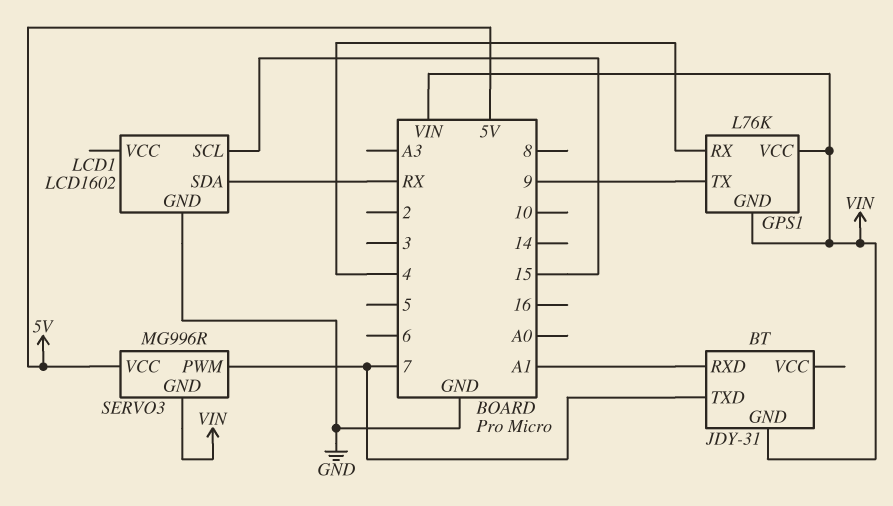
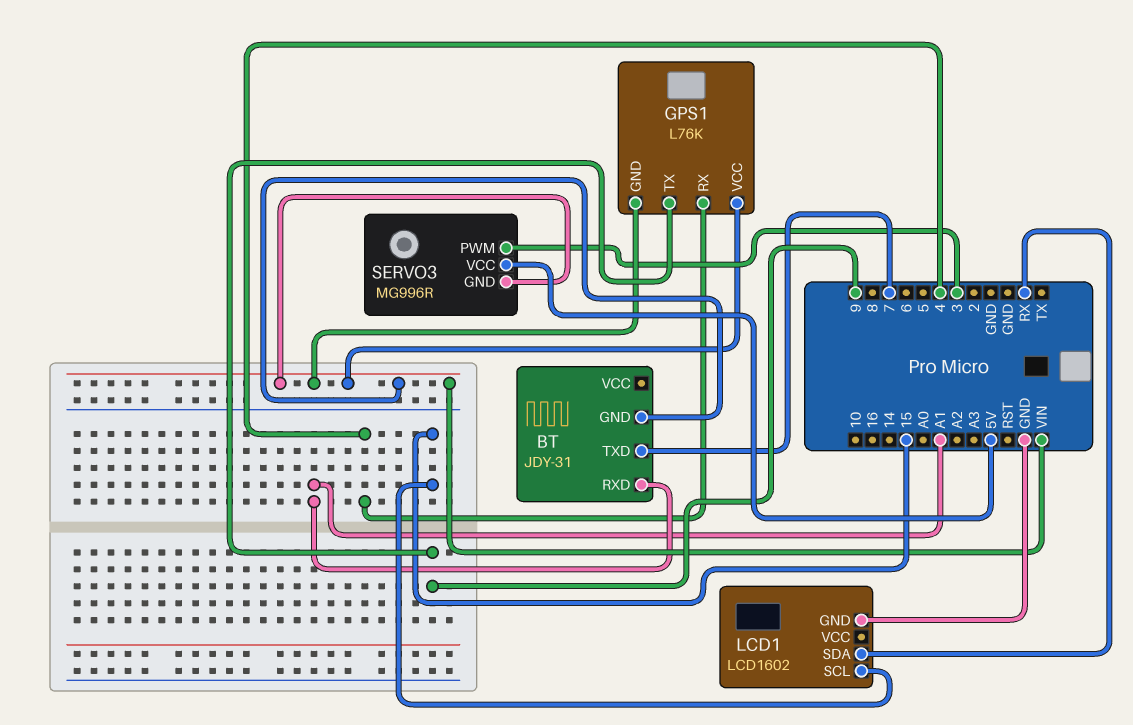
SERVO3 pin PWM: 7 -> 3

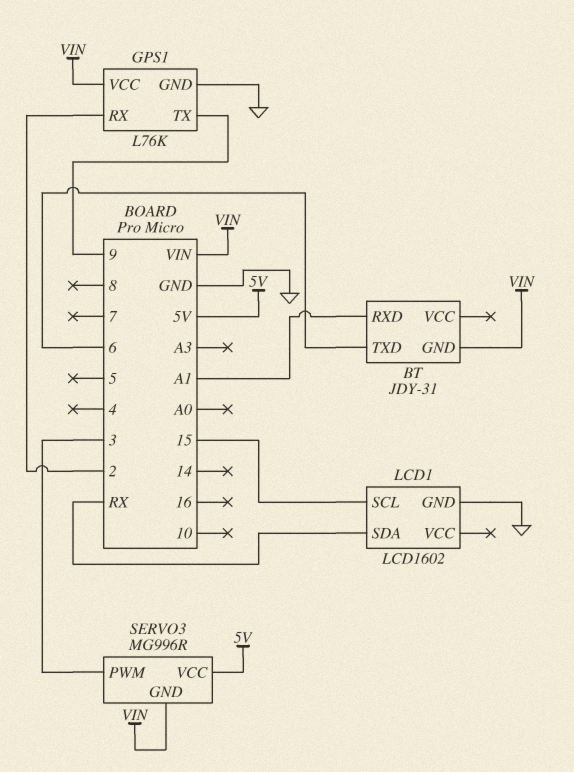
BT pin TXD: 7 -> 6
GPS1 pin GND: VIN -> GND
GPS1 pin RX: 4 -> 2

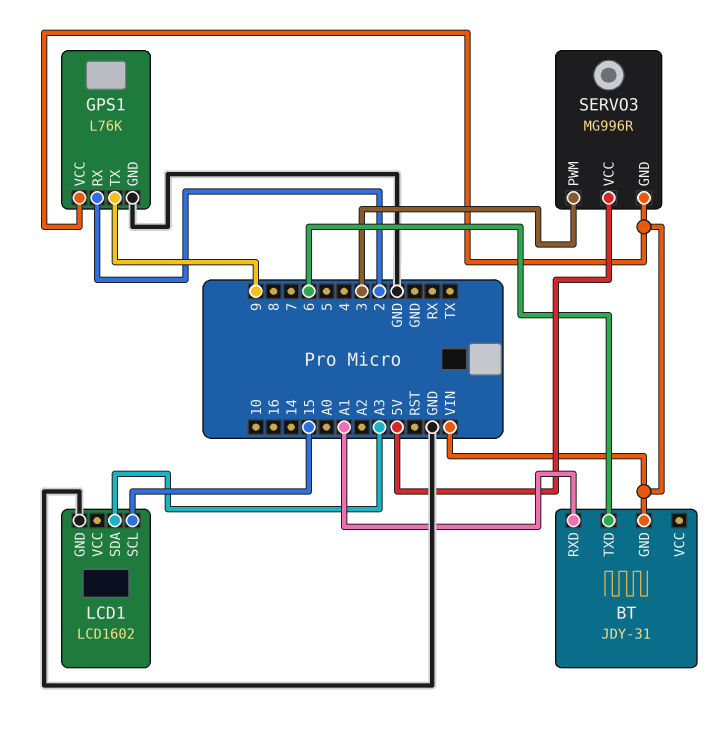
LCD1 pin SDA: RX -> A3

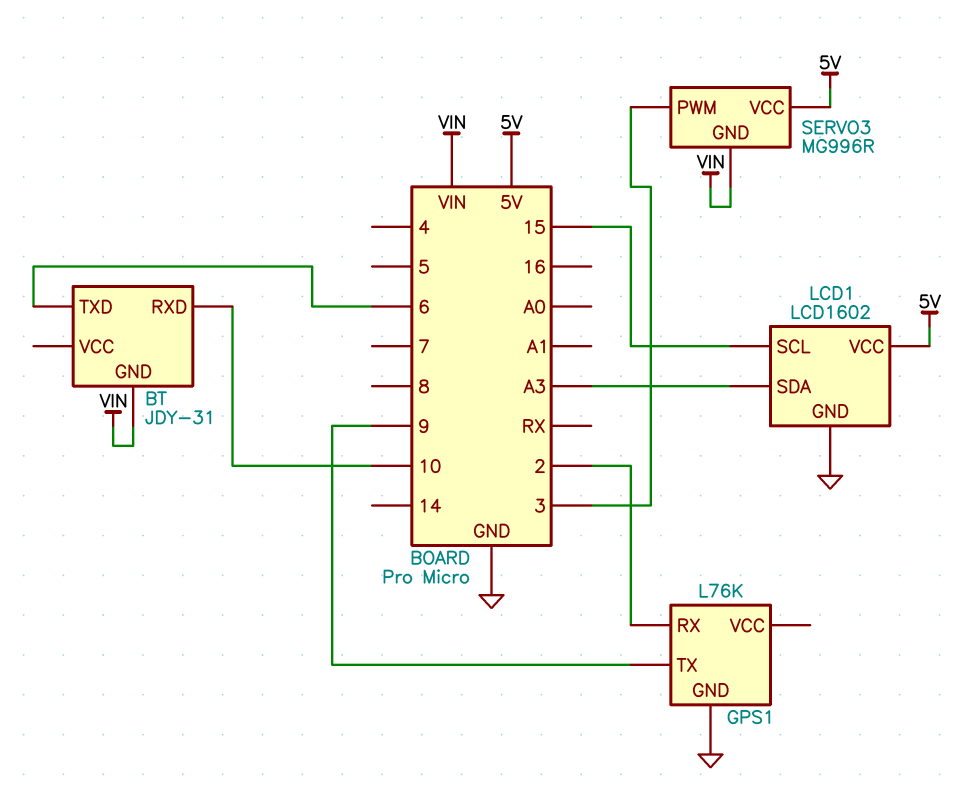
BT pin RXD: A1 -> 10
GPS1 pin VCC: VIN -> none
LCD1 pin VCC: none -> 5V

